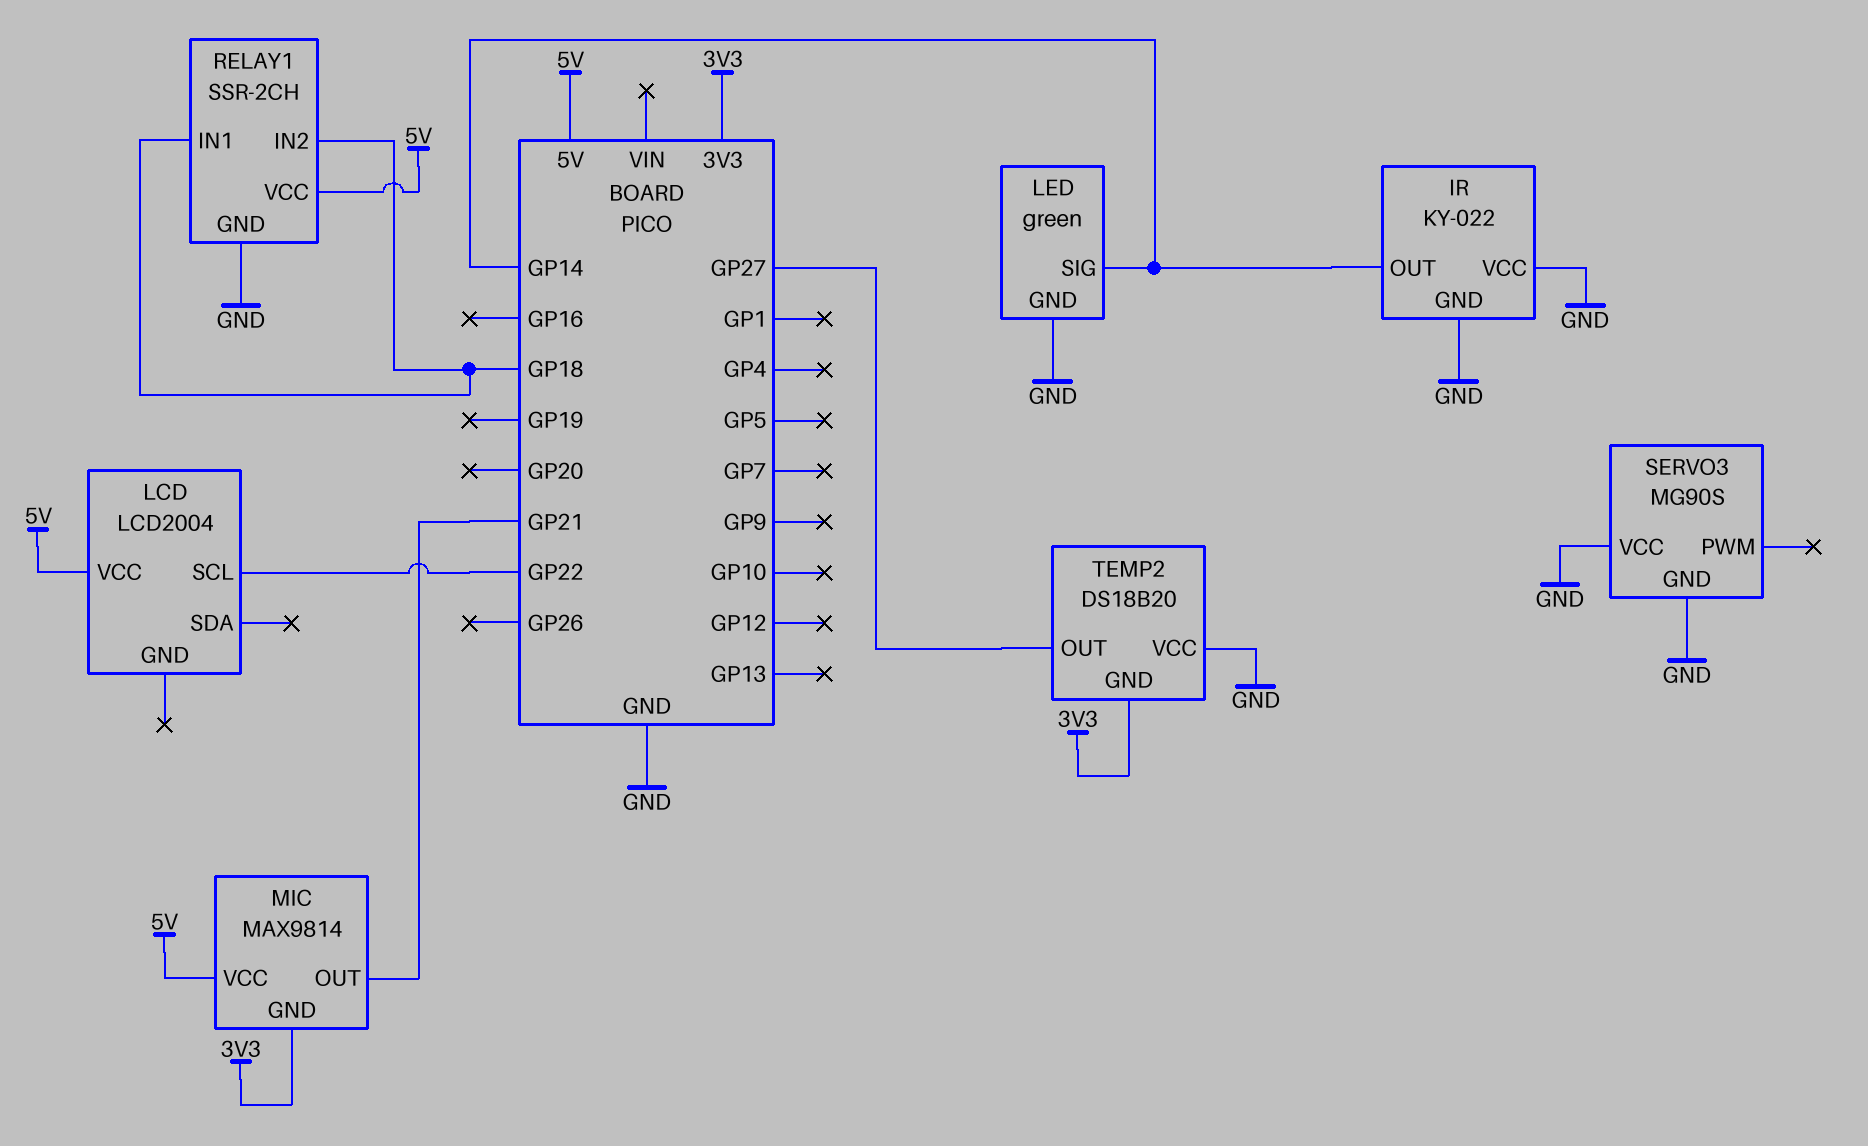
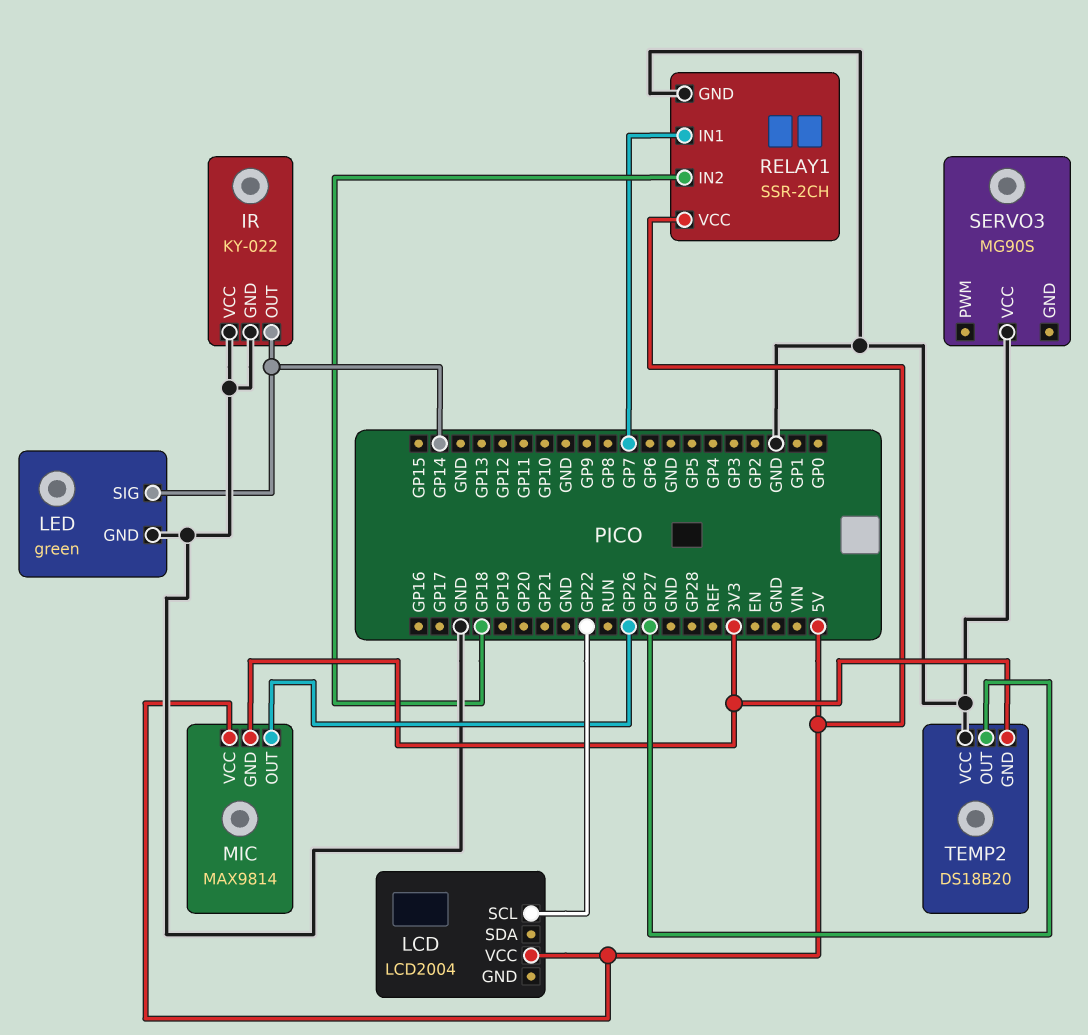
MIC pin OUT: GP21 -> GP26
RELAY1 pin IN1: GP18 -> GP7
SERVO3 pin GND: GND -> none

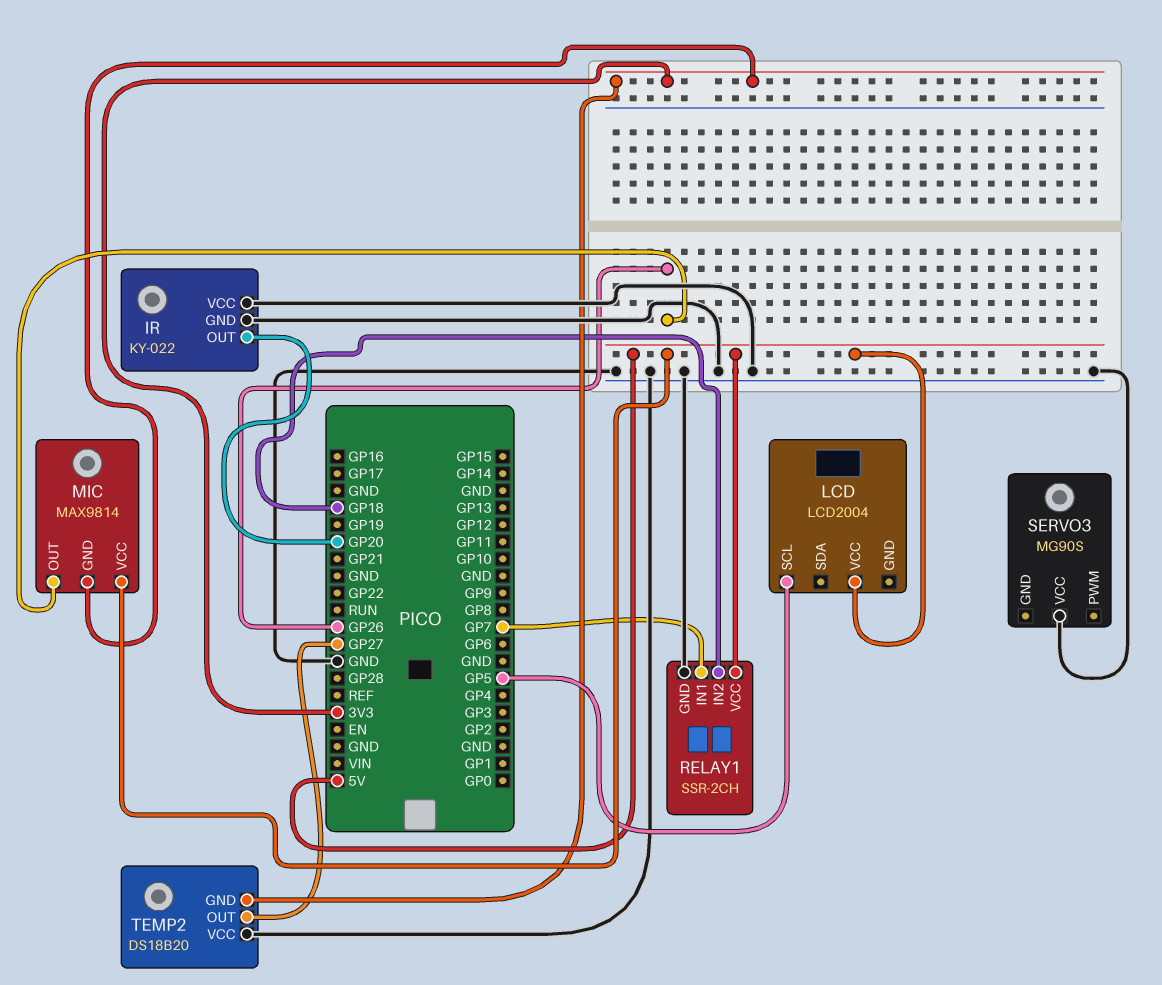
IR pin OUT: GP14 -> GP20
LCD pin SCL: GP22 -> GP5
LED: green -> none
LED pin GND: GND -> none
LED pin SIG: GP14 -> none

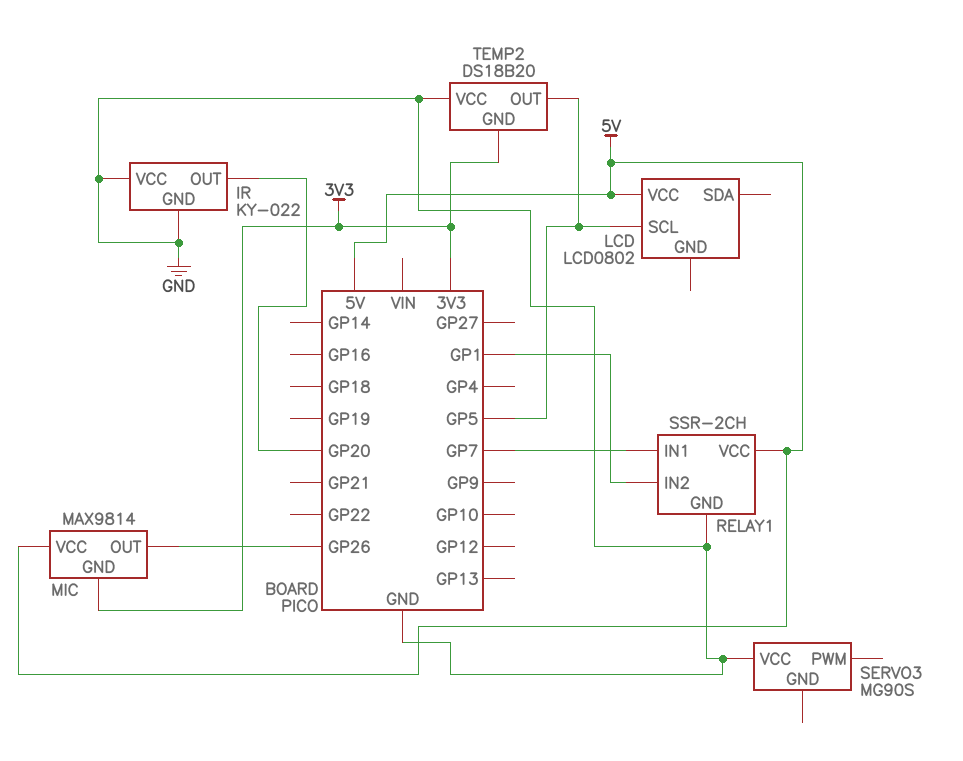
LCD: LCD2004 -> LCD0802
RELAY1 pin IN2: GP18 -> GP1
TEMP2 pin OUT: GP27 -> GP5

